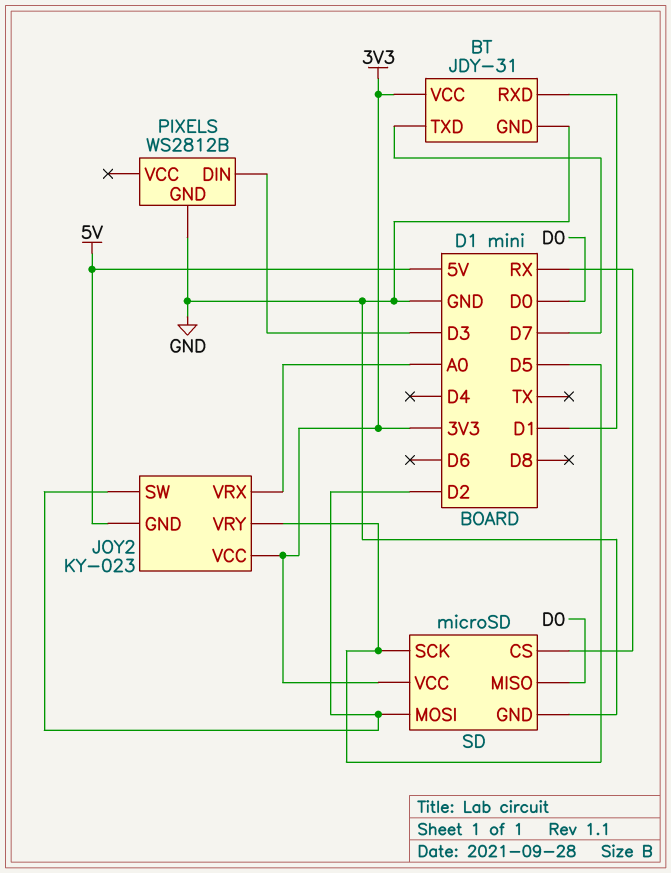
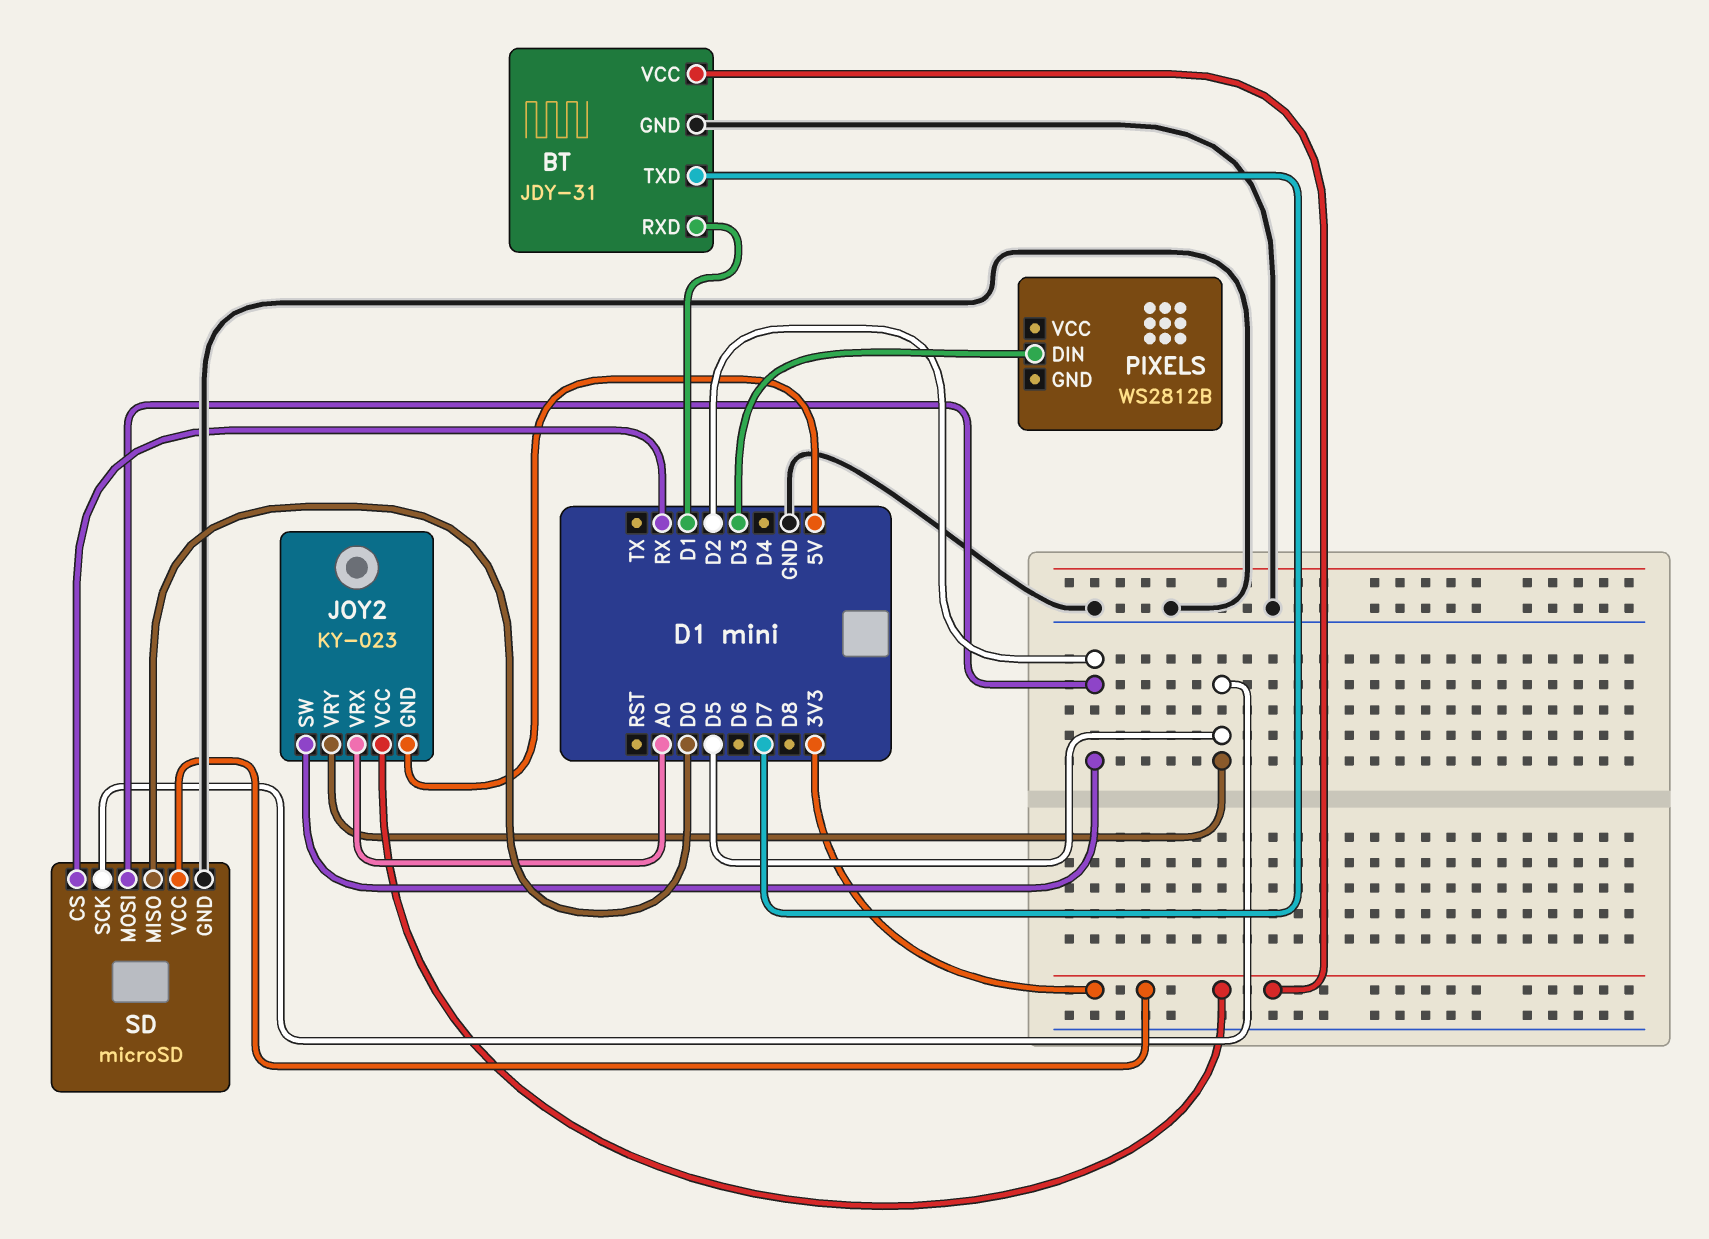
PIXELS pin GND: GND -> none

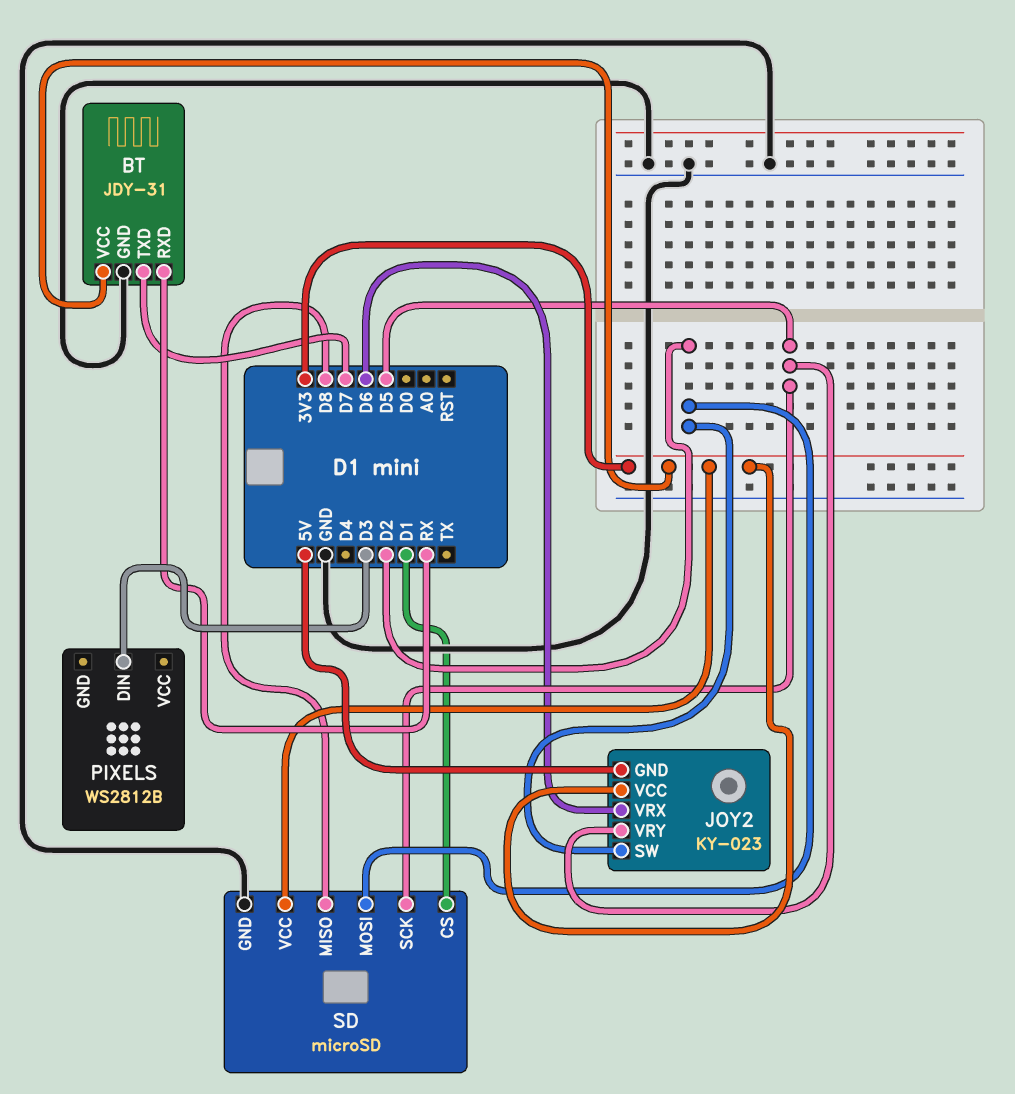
BT pin RXD: D1 -> RX
JOY2 pin VRX: A0 -> D6
SD pin CS: RX -> D1
SD pin MISO: D0 -> D8

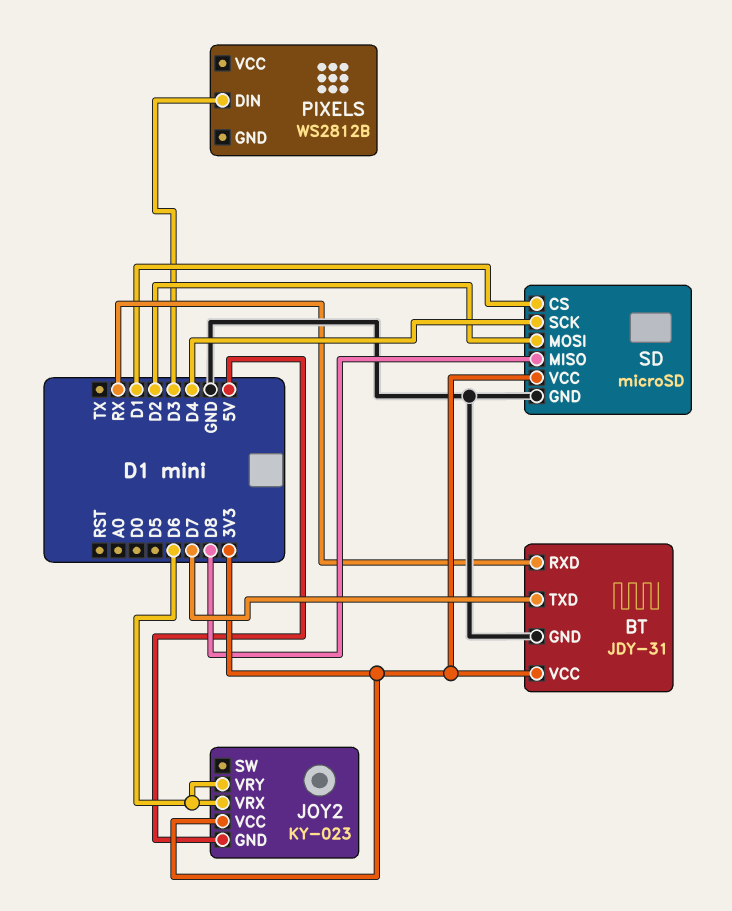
JOY2 pin SW: D2 -> none
JOY2 pin VRY: D5 -> D6
SD pin SCK: D5 -> D4

